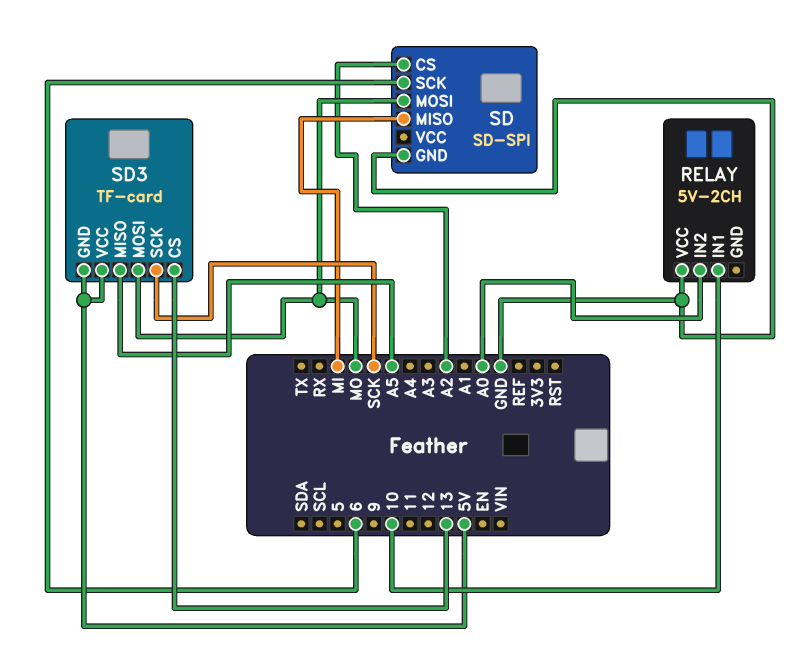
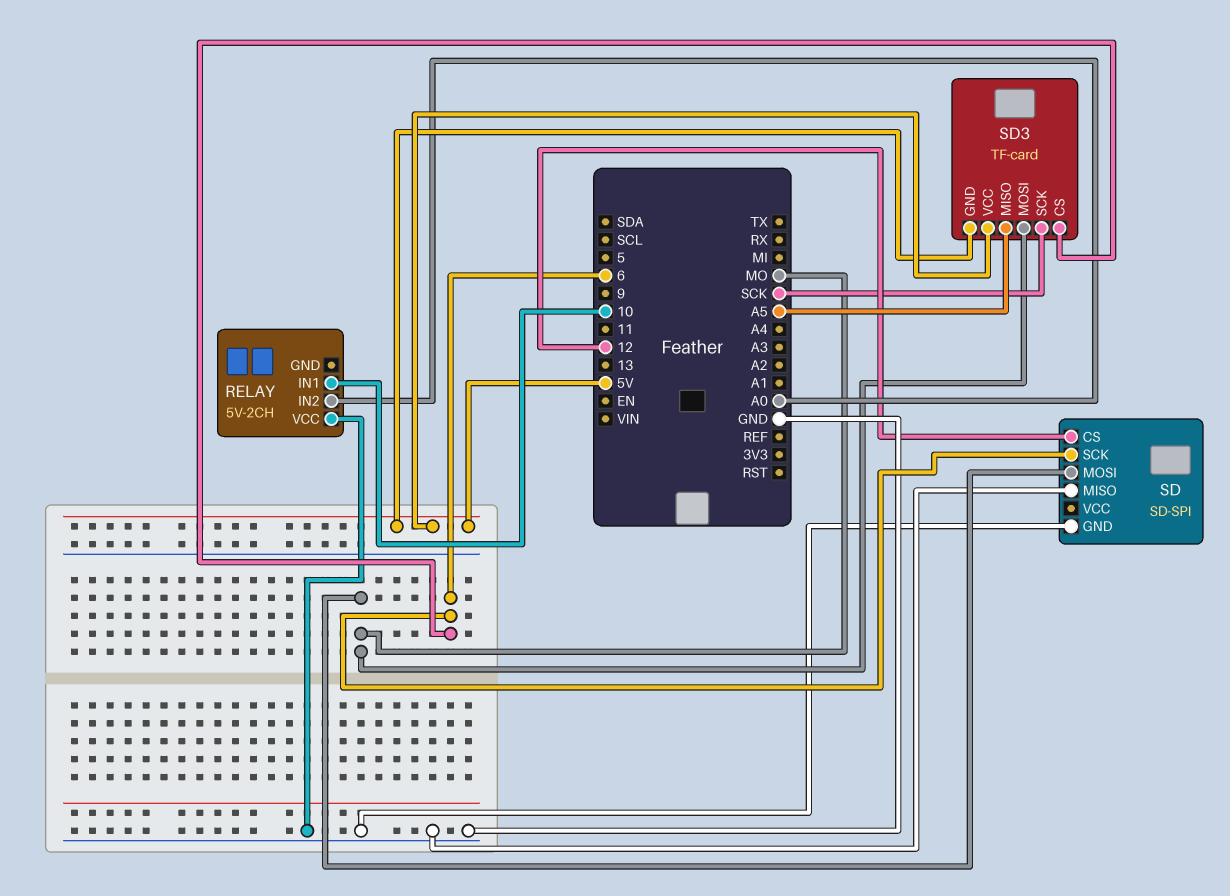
SD pin CS: A2 -> 12
SD pin MISO: MI -> GND
SD3 pin CS: 13 -> 6

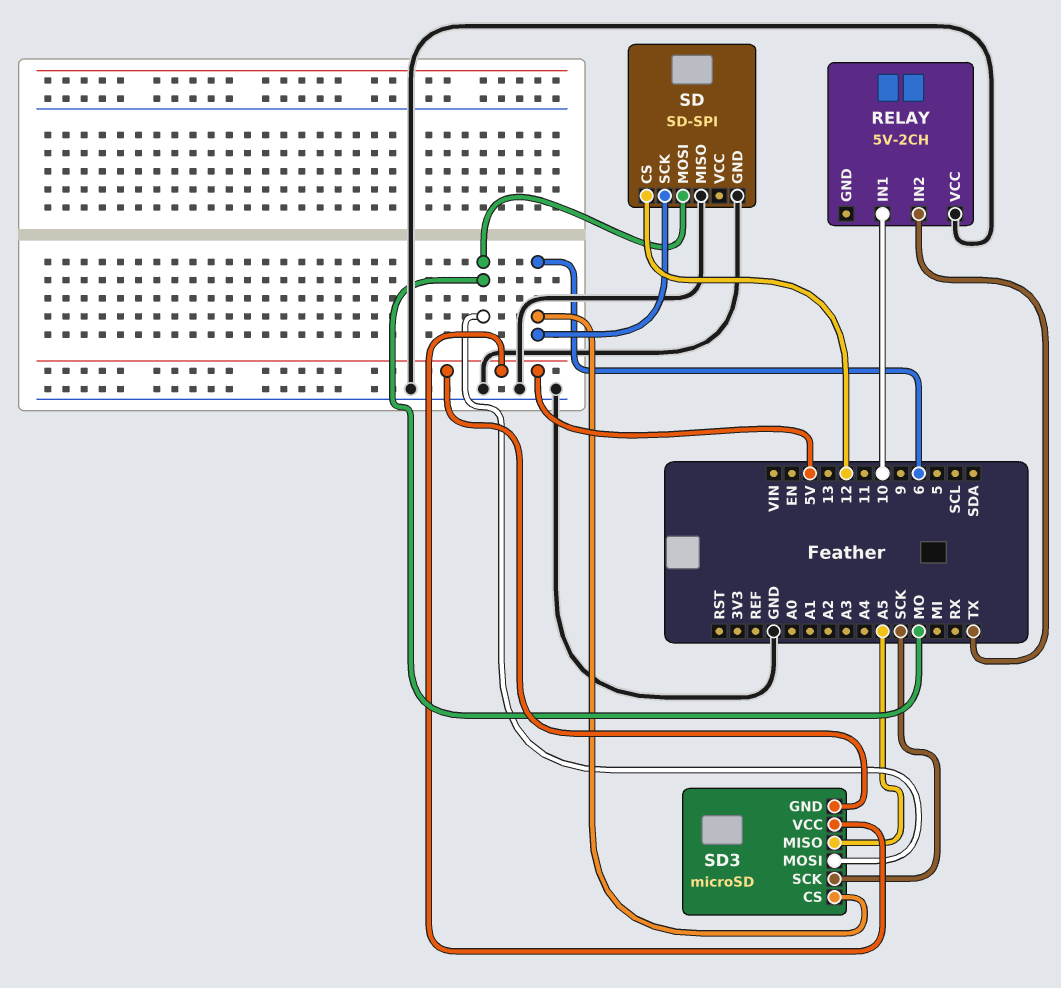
RELAY pin IN2: A0 -> TX
SD3: TF-card -> microSD

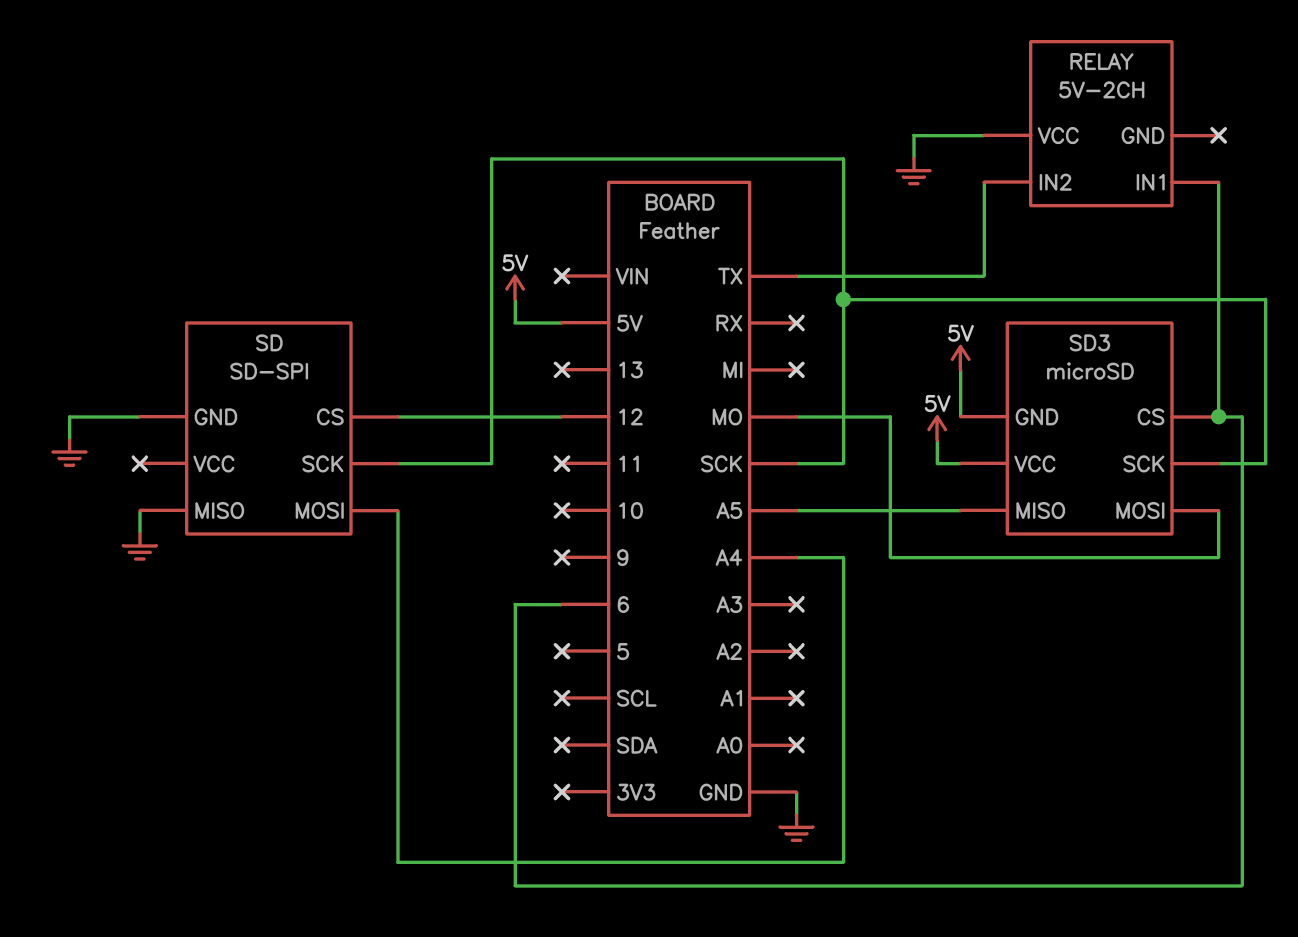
RELAY pin IN1: 10 -> 6
SD pin MOSI: MO -> A4
SD pin SCK: 6 -> SCK

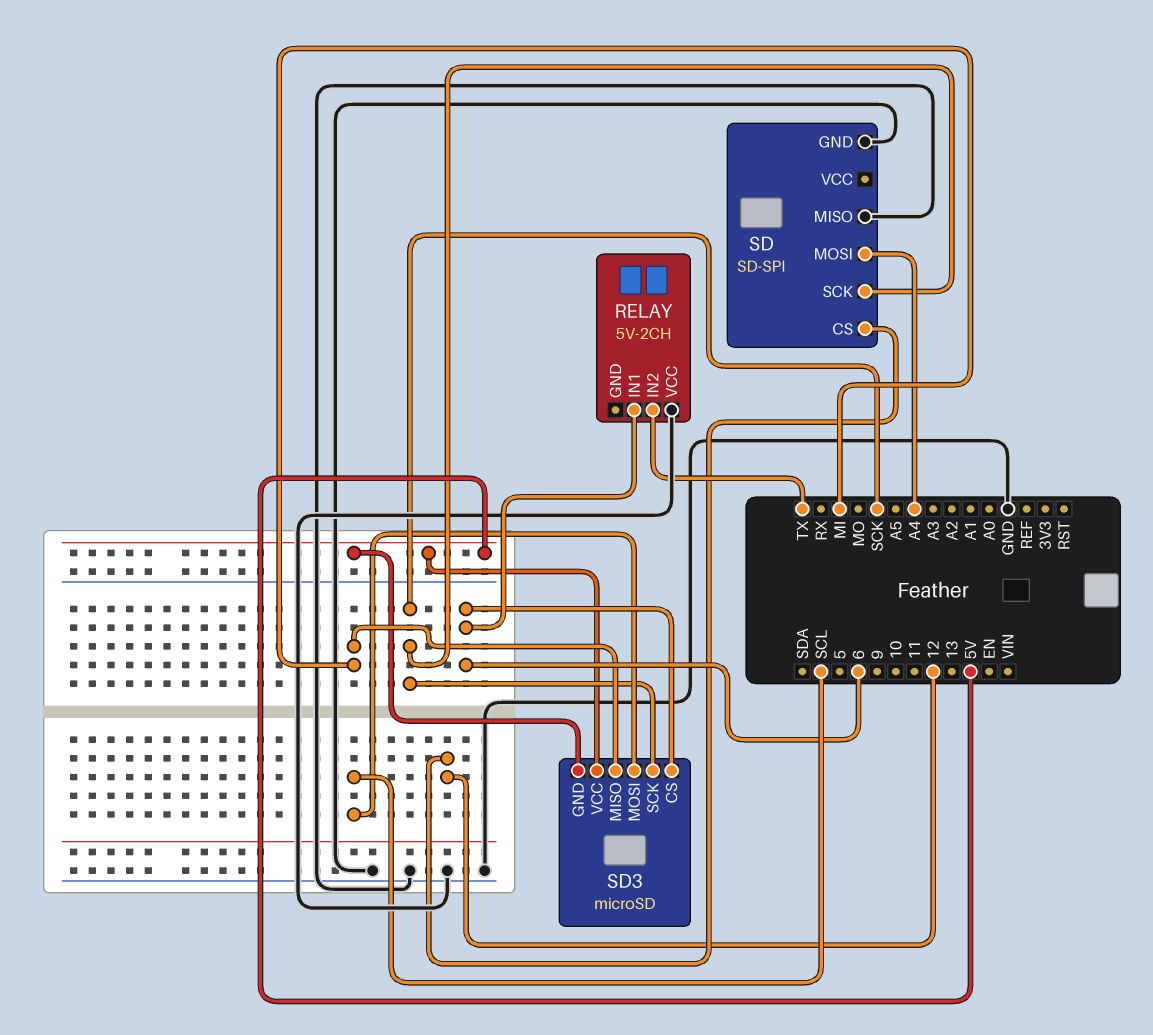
SD3 pin MISO: A5 -> MI
SD3 pin MOSI: MO -> SCL

